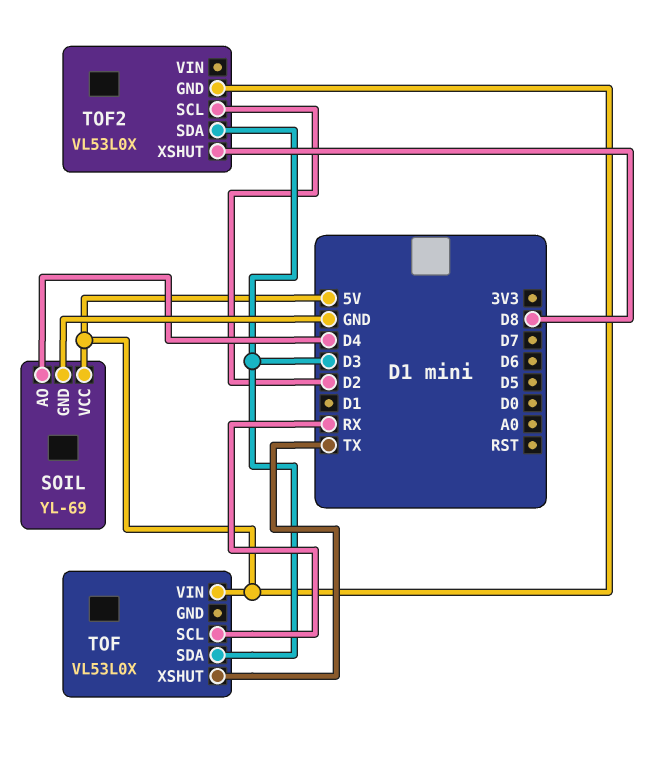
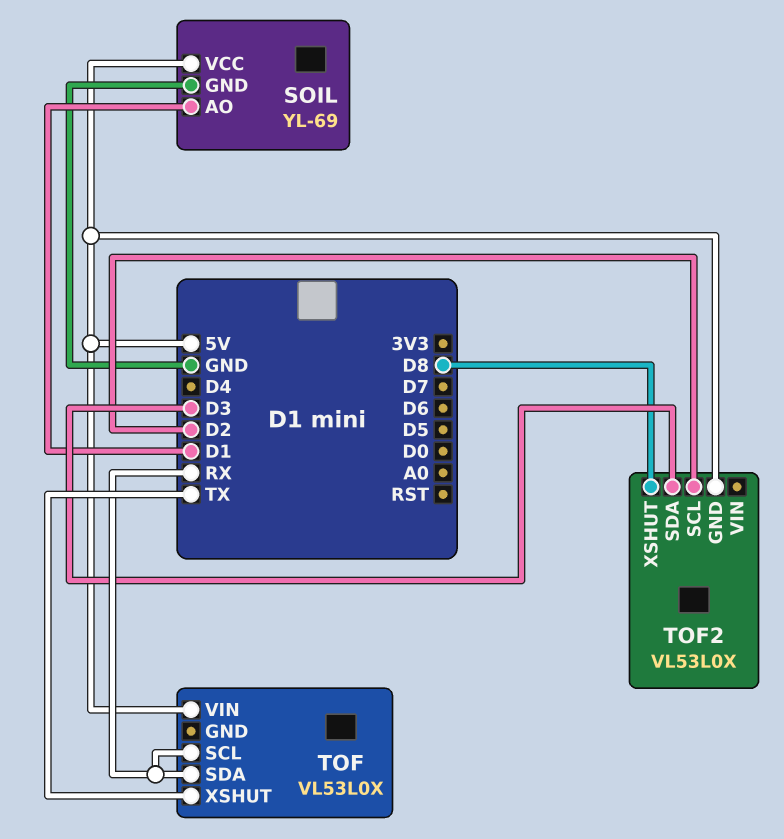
SOIL pin AO: D4 -> D1
TOF pin SDA: D3 -> RX

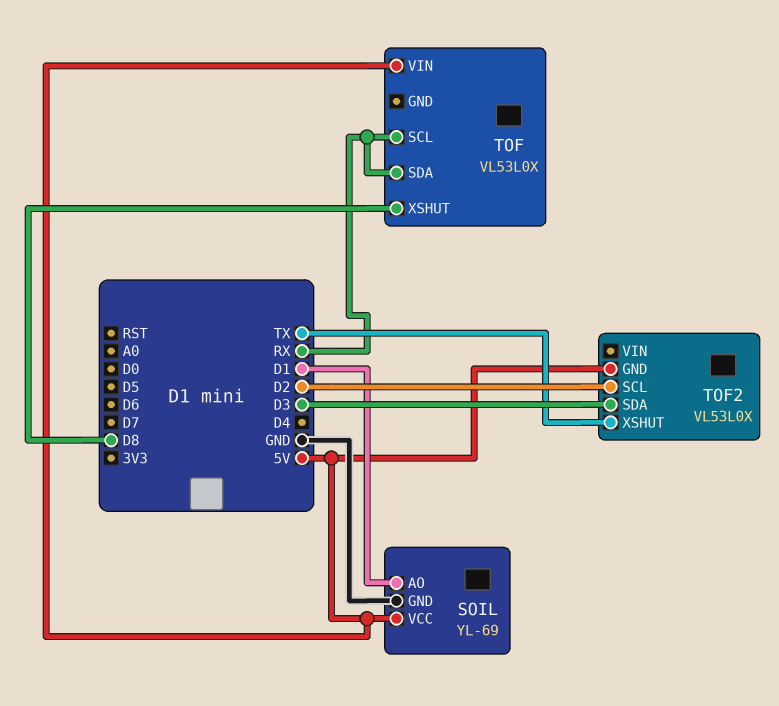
TOF pin XSHUT: TX -> D8
TOF2 pin XSHUT: D8 -> TX

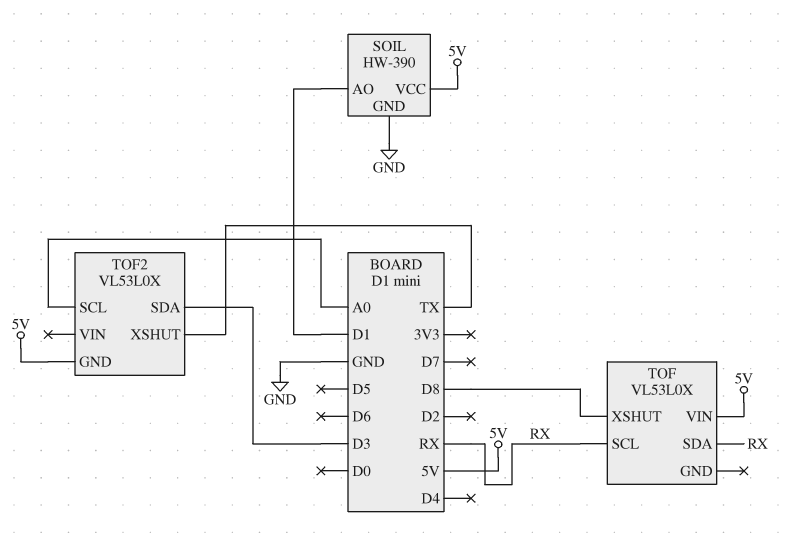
SOIL: YL-69 -> HW-390
TOF2 pin SCL: D2 -> A0

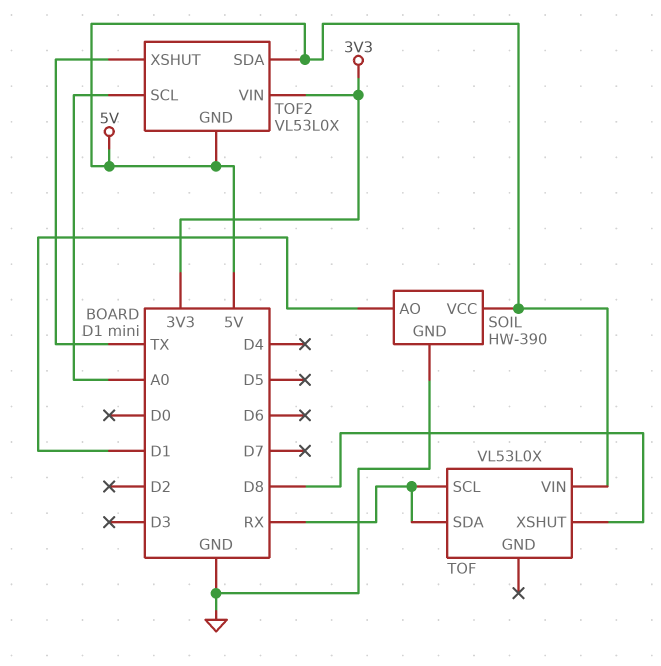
TOF2 pin SDA: D3 -> 5V
TOF2 pin VIN: none -> 3V3

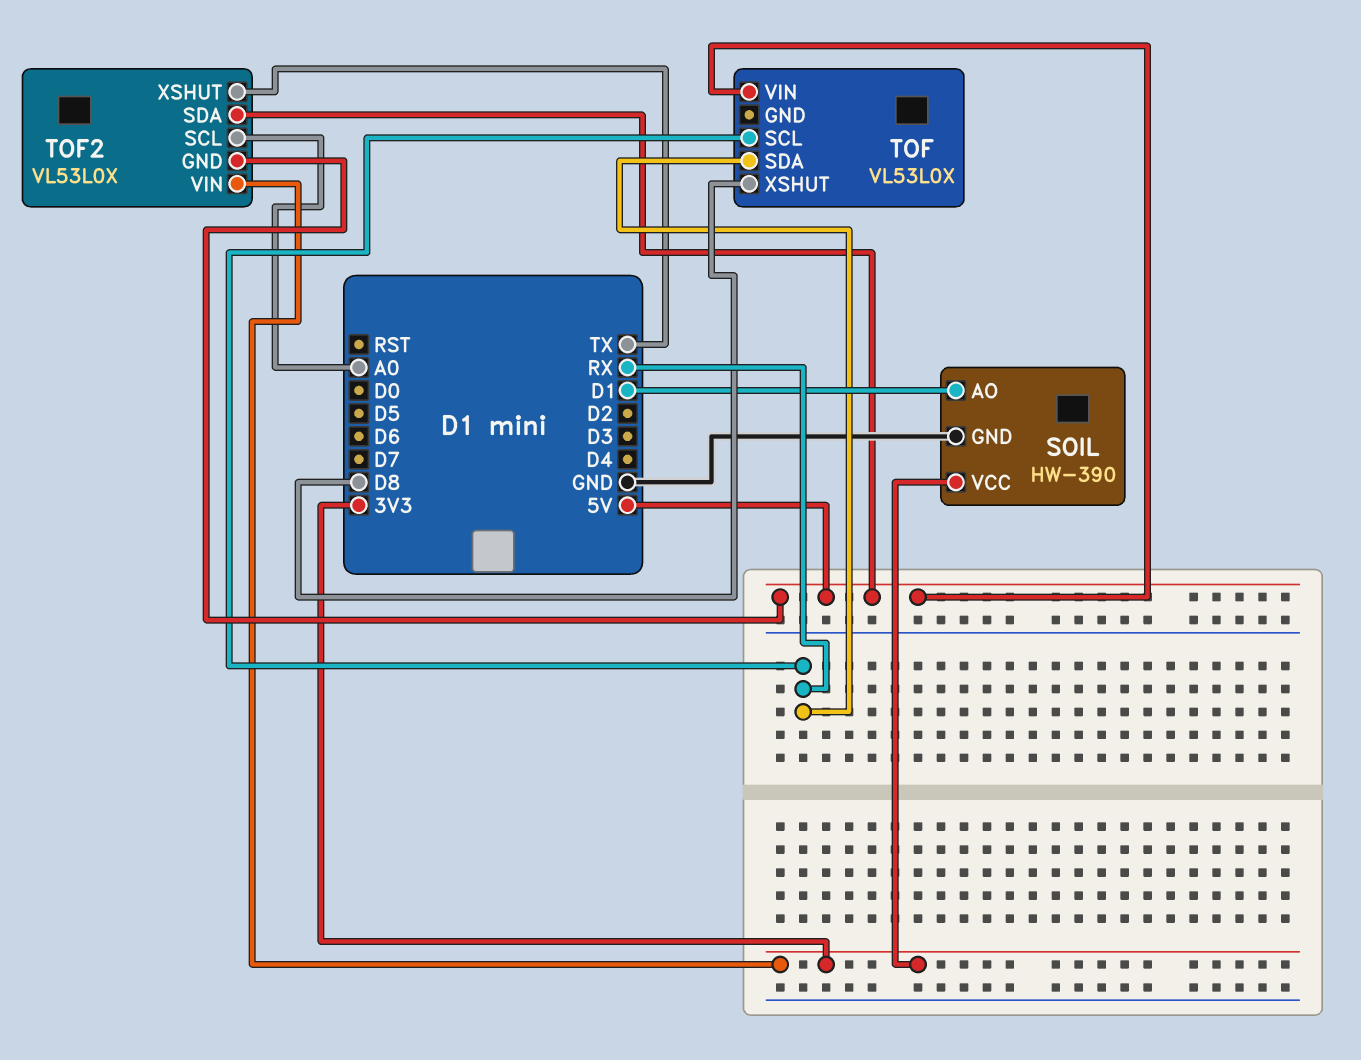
SOIL pin VCC: 5V -> 3V3

